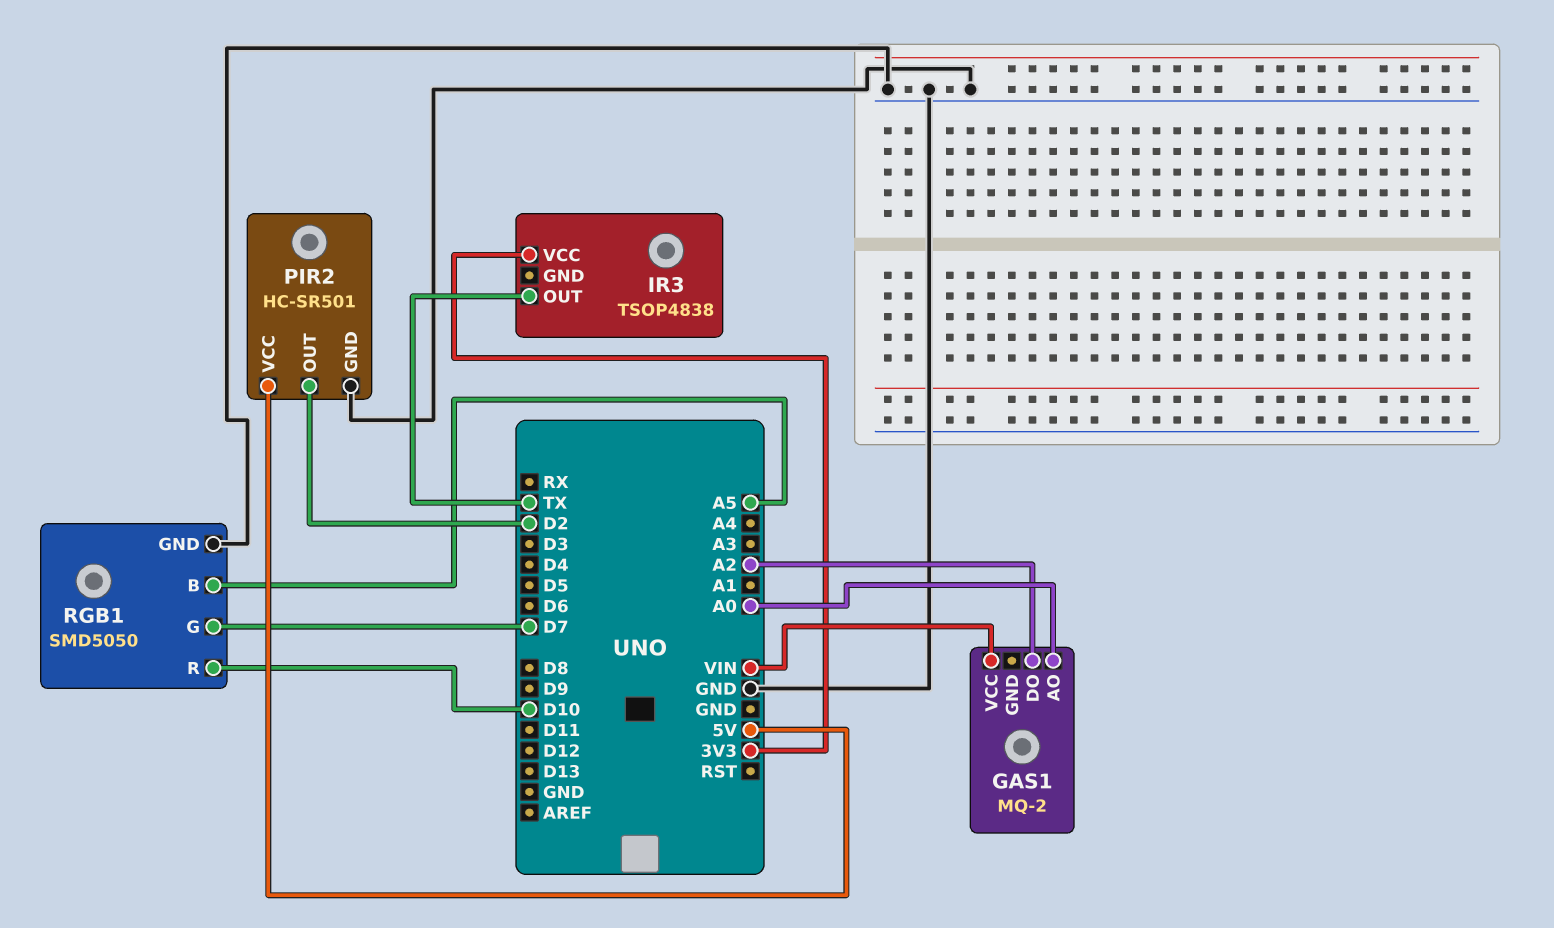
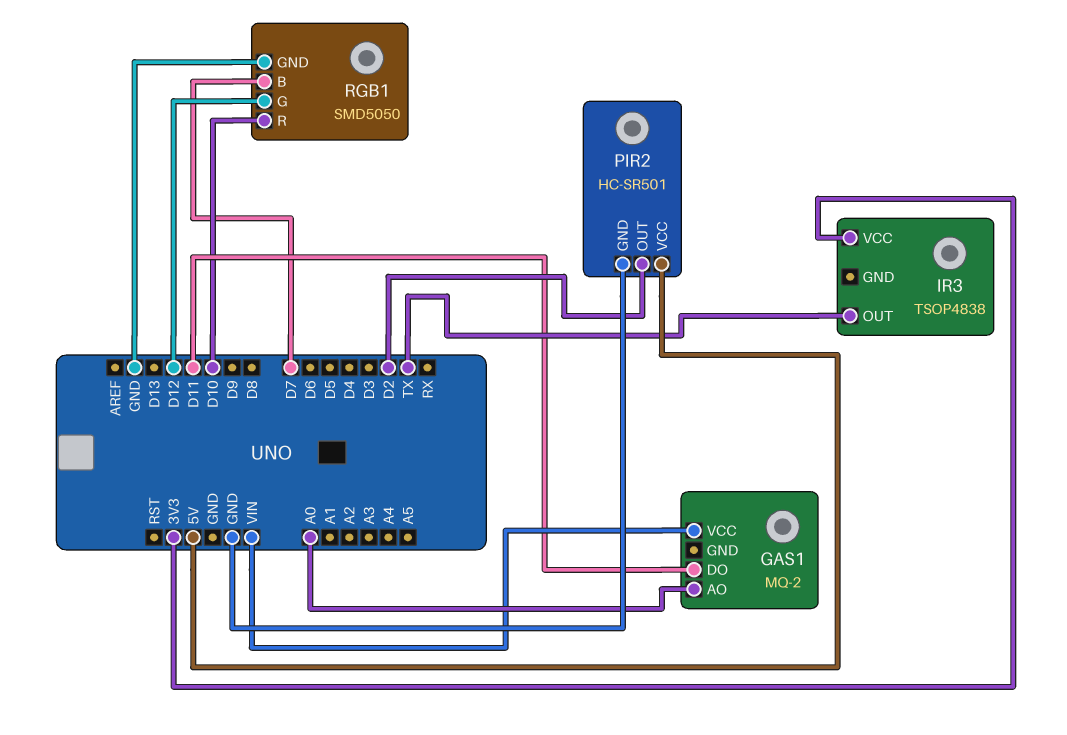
GAS1 pin DO: A2 -> D11
RGB1 pin B: A5 -> D7
RGB1 pin G: D7 -> D12

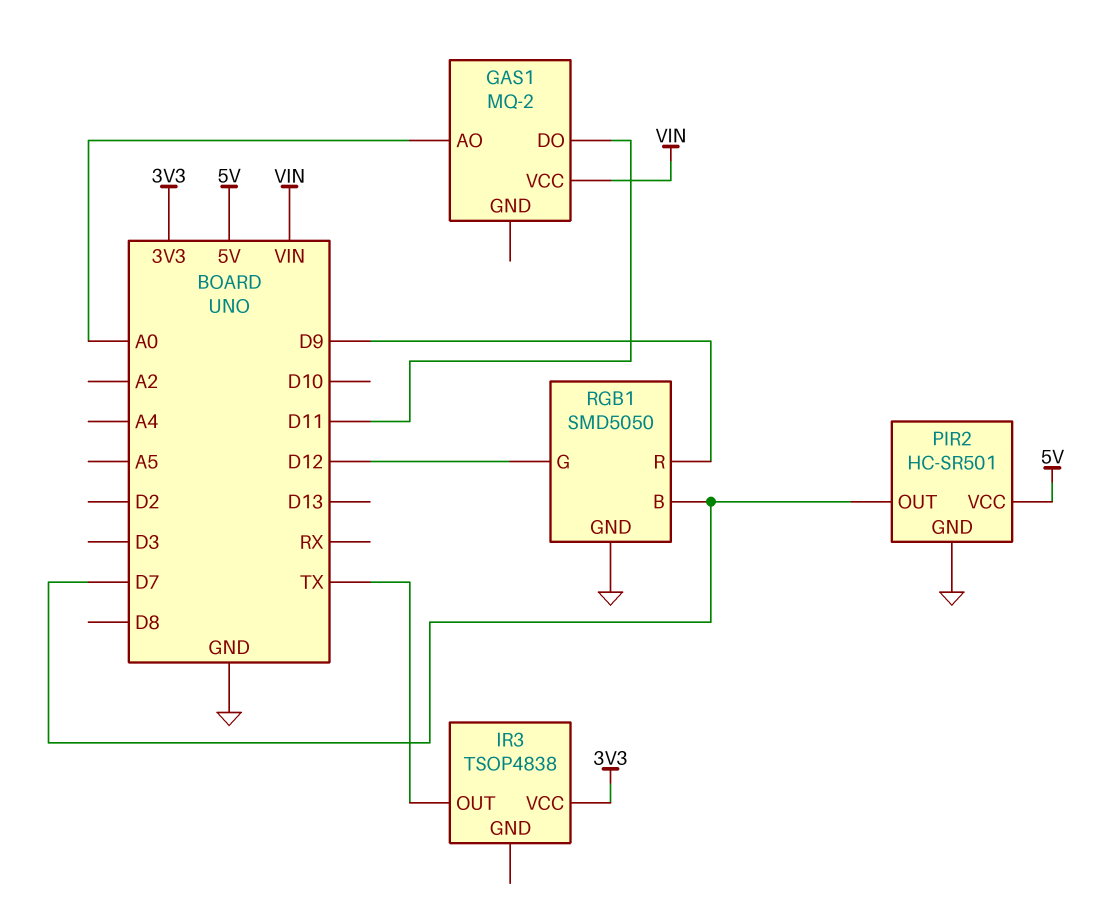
PIR2 pin OUT: D2 -> D7
RGB1 pin R: D10 -> D9

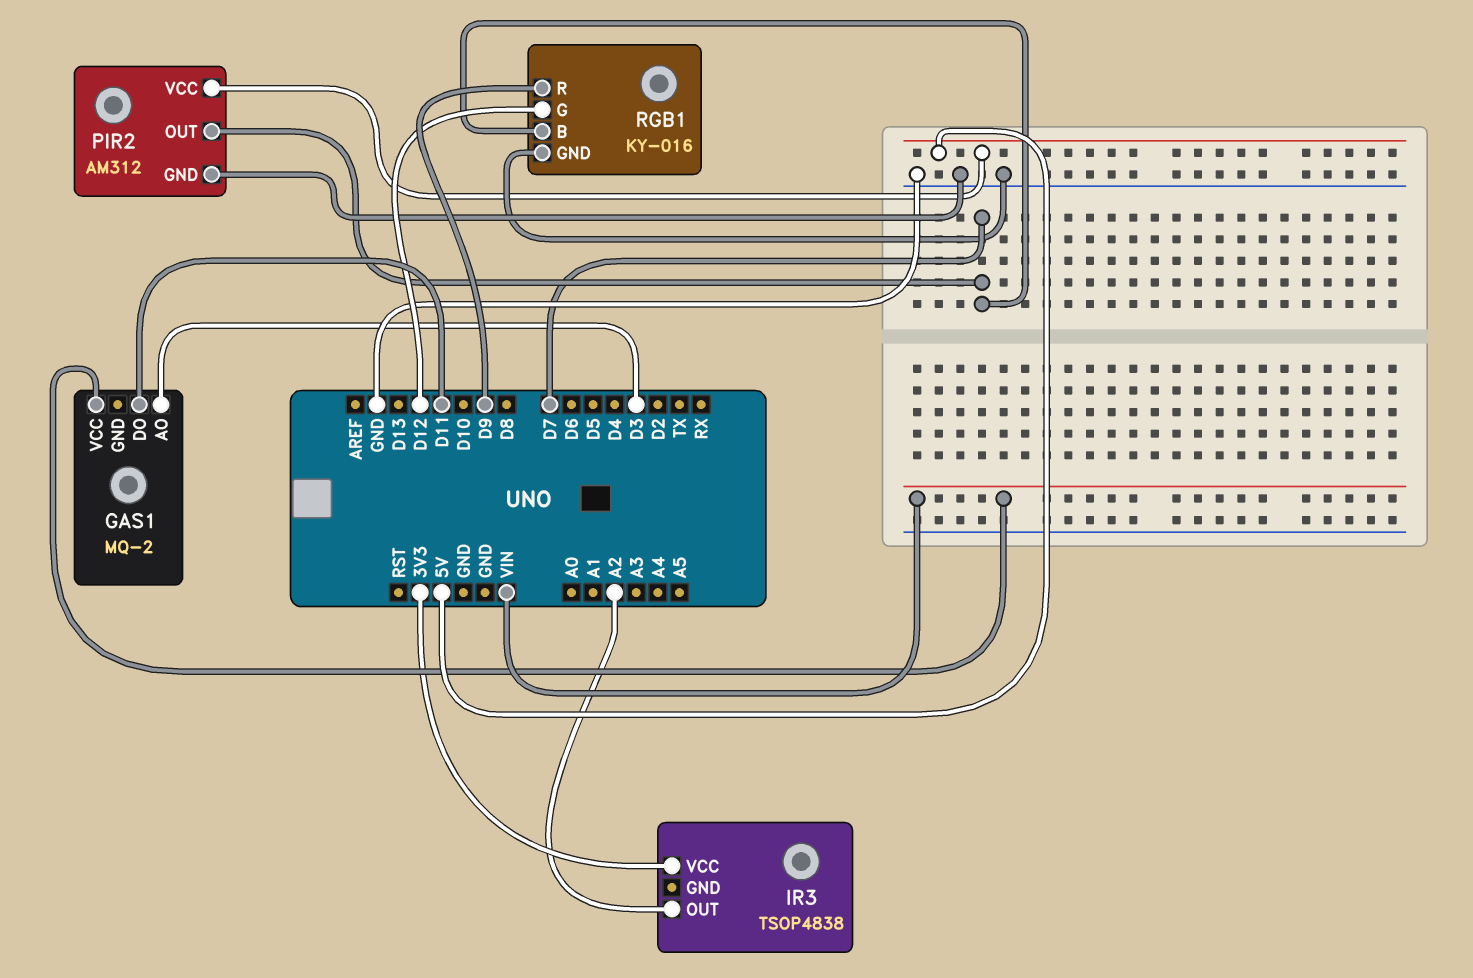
GAS1 pin AO: A0 -> D3
IR3 pin OUT: TX -> A2
PIR2: HC-SR501 -> AM312
RGB1: SMD5050 -> KY-016

